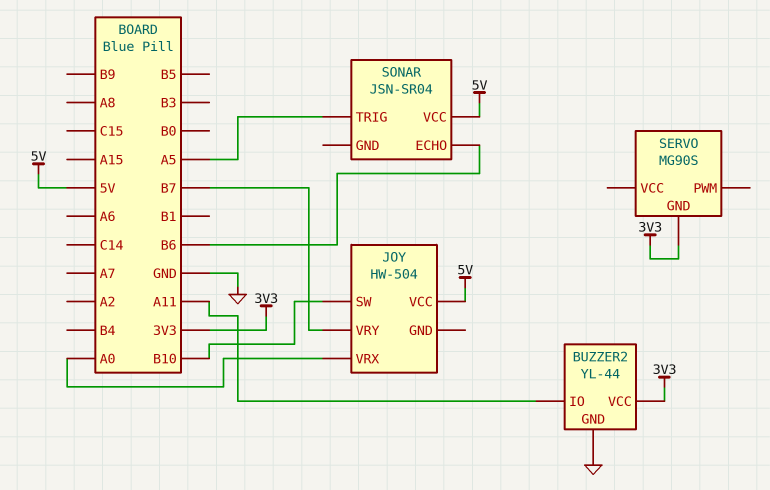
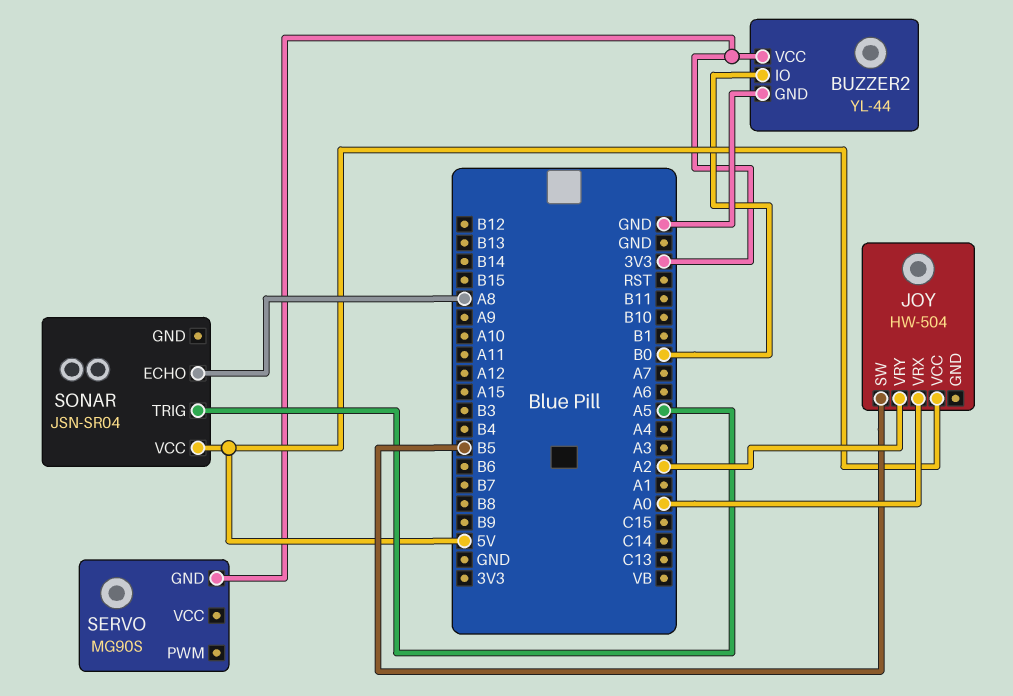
BUZZER2 pin IO: A11 -> B0
JOY pin SW: B10 -> B5
JOY pin VRY: B7 -> A2
SONAR pin ECHO: B6 -> A8

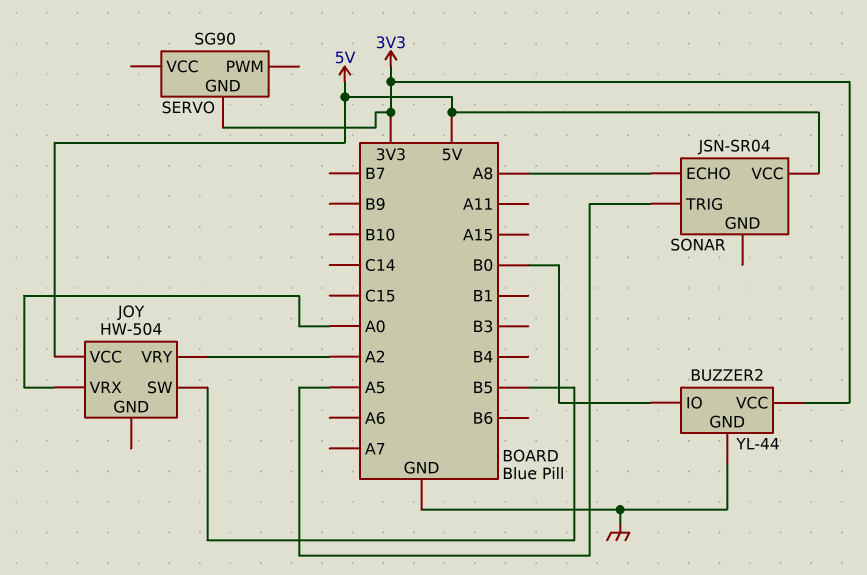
SERVO: MG90S -> SG90

